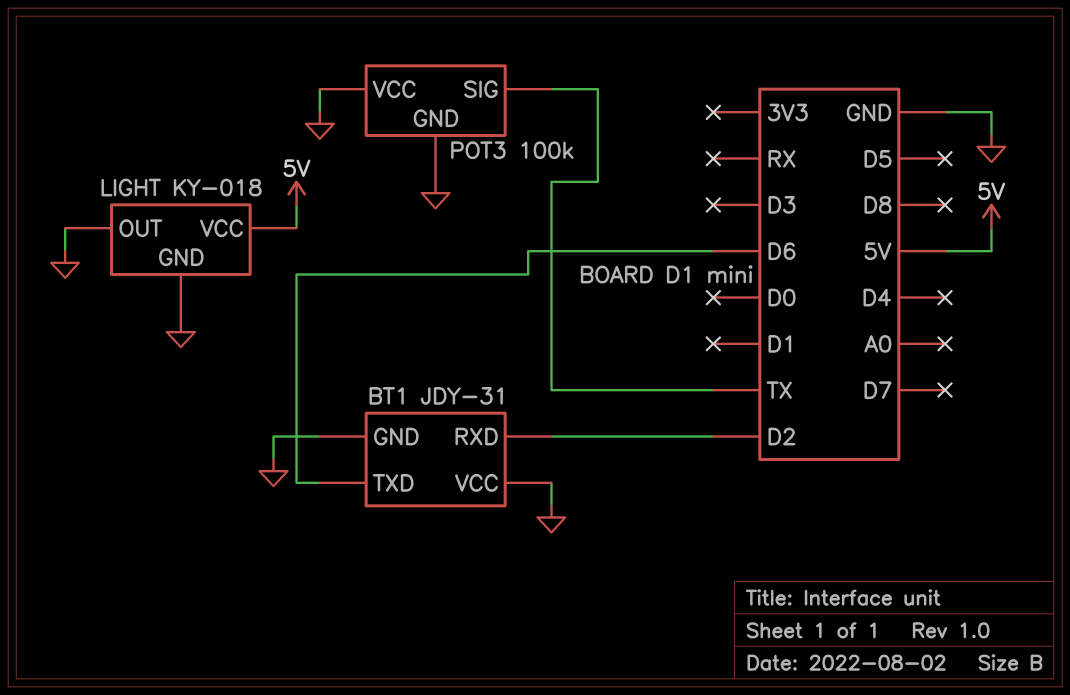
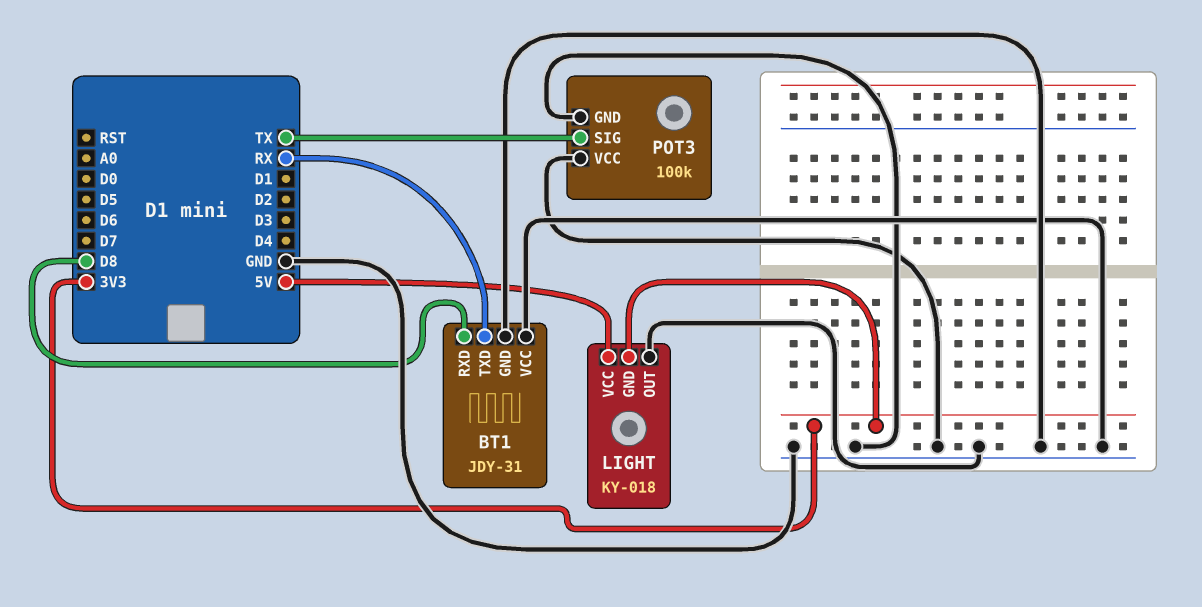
BT1 pin RXD: D2 -> D8
BT1 pin TXD: D6 -> RX
LIGHT pin GND: GND -> 3V3

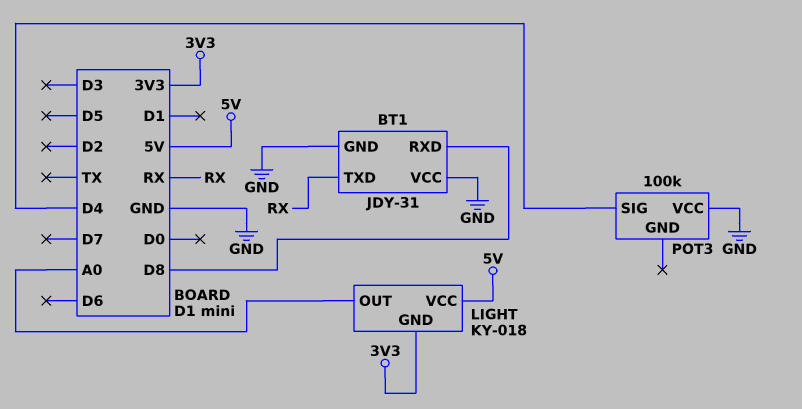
LIGHT pin OUT: GND -> A0
POT3 pin GND: GND -> none
POT3 pin SIG: TX -> D4

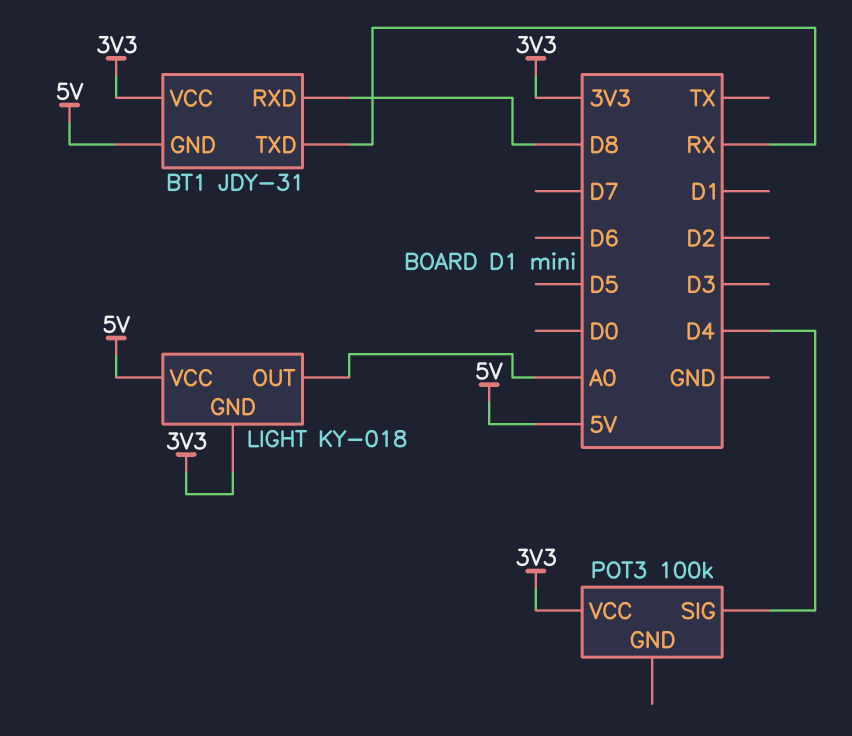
BT1 pin GND: GND -> 5V
BT1 pin VCC: GND -> 3V3
POT3 pin VCC: GND -> 3V3

